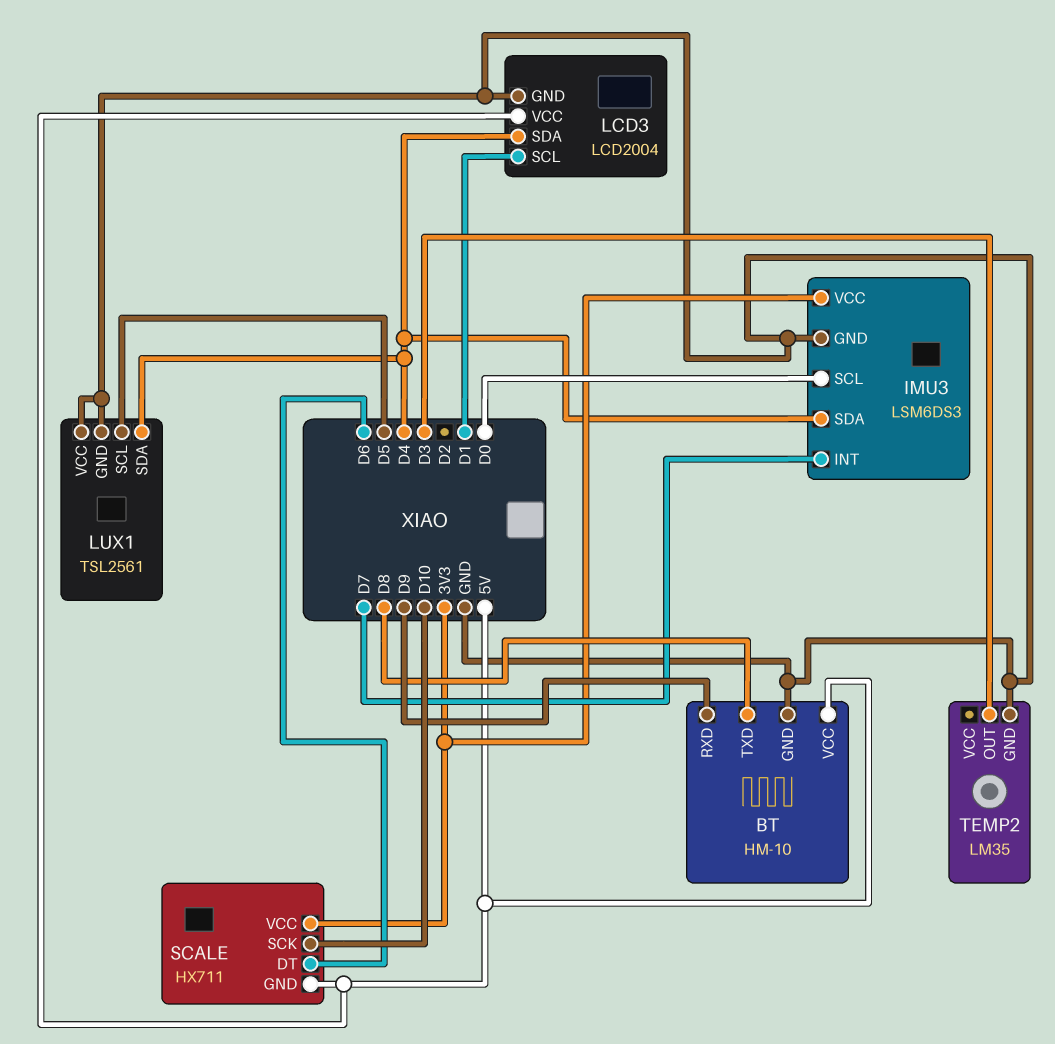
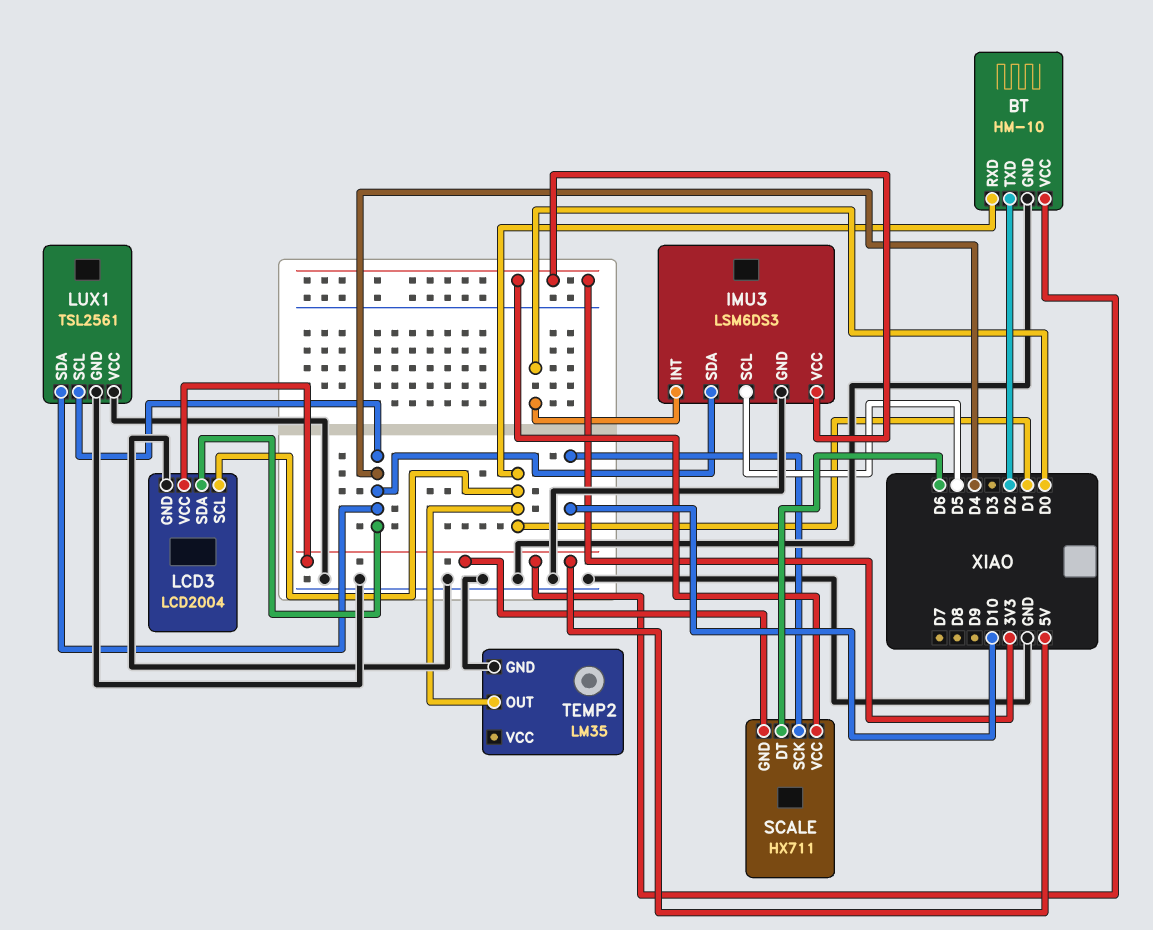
BT pin RXD: D9 -> D1
BT pin TXD: D8 -> D2
IMU3 pin INT: D7 -> D0
IMU3 pin SCL: D0 -> D5
LUX1 pin SCL: D5 -> D4
TEMP2 pin OUT: D3 -> D1

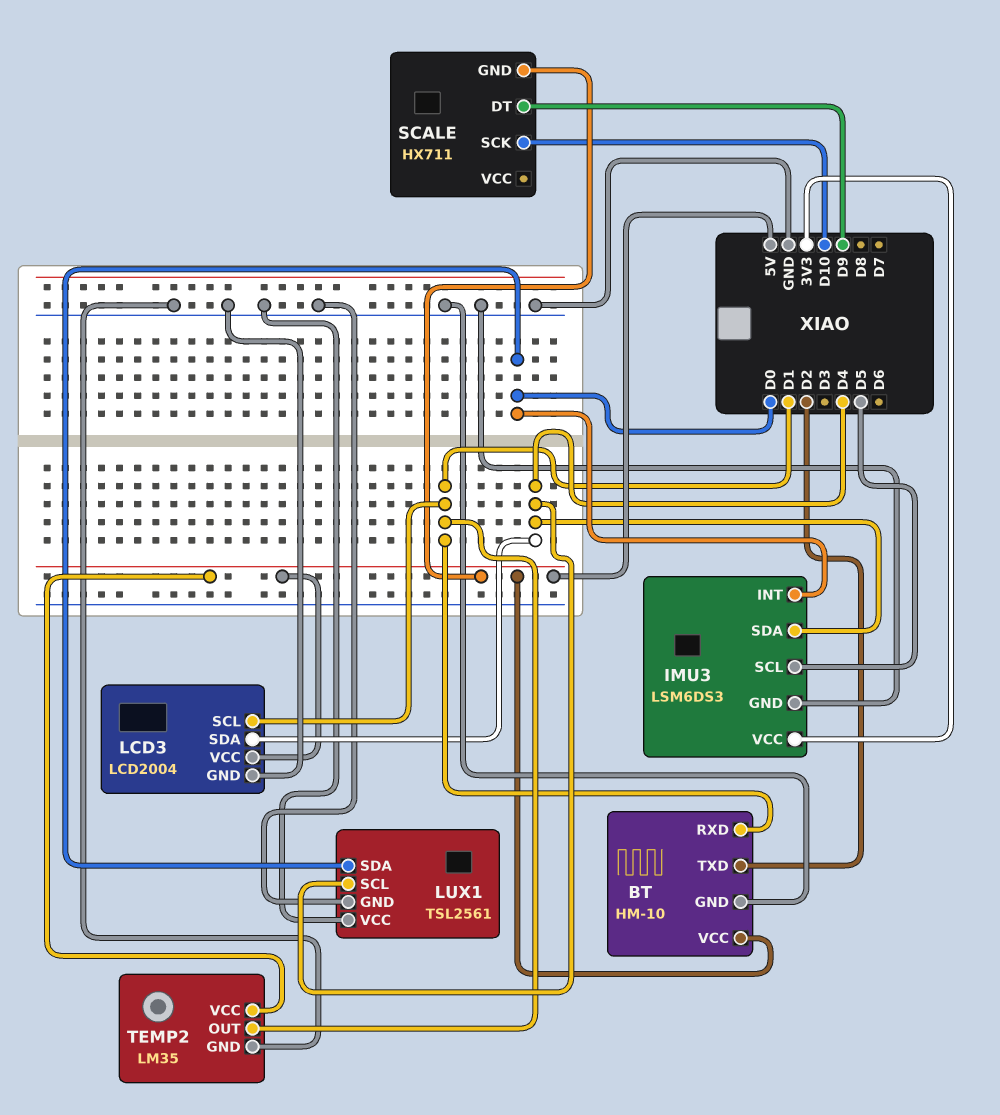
LUX1 pin SDA: D4 -> D0
SCALE pin DT: D6 -> D9
SCALE pin VCC: 3V3 -> none
TEMP2 pin VCC: none -> 5V

